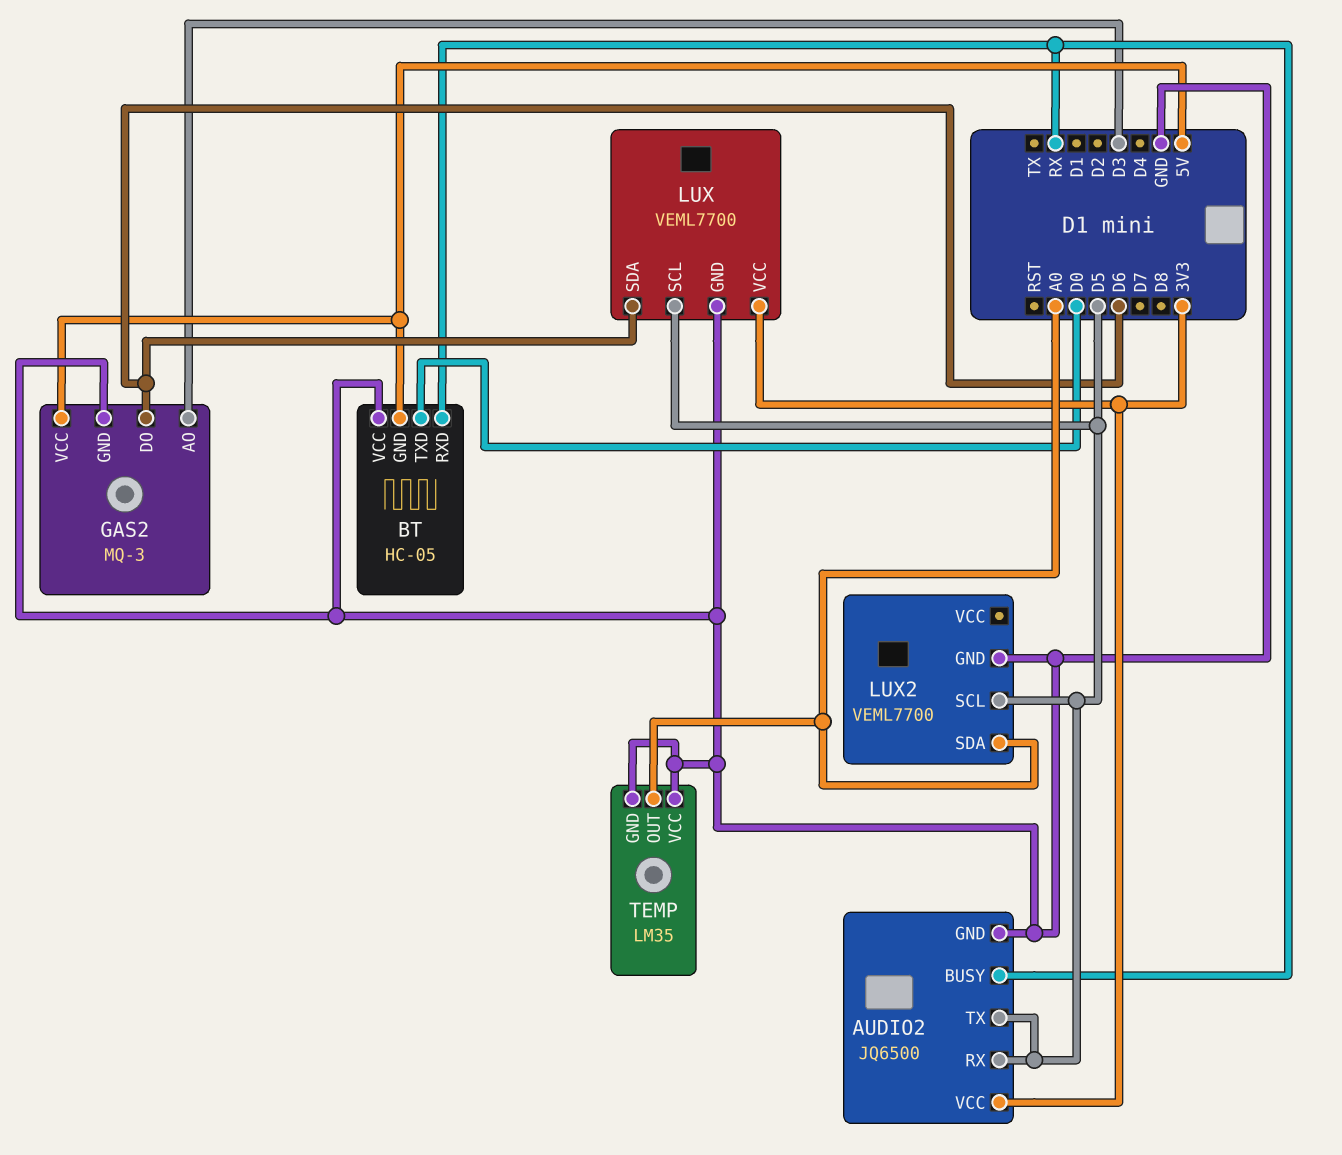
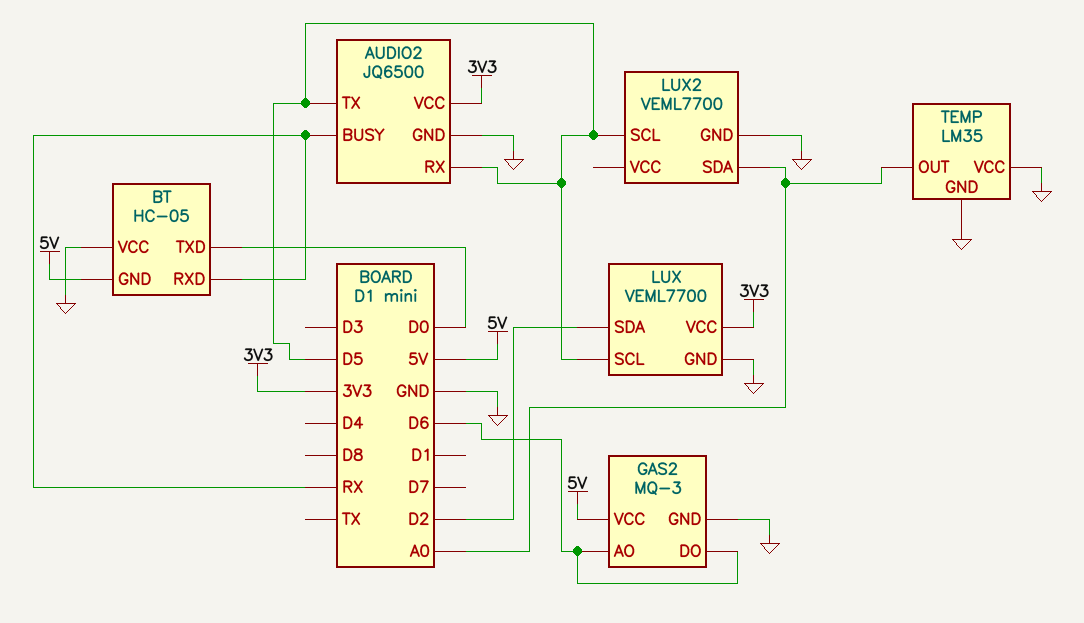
GAS2 pin AO: D3 -> D6
LUX pin SDA: D6 -> D2

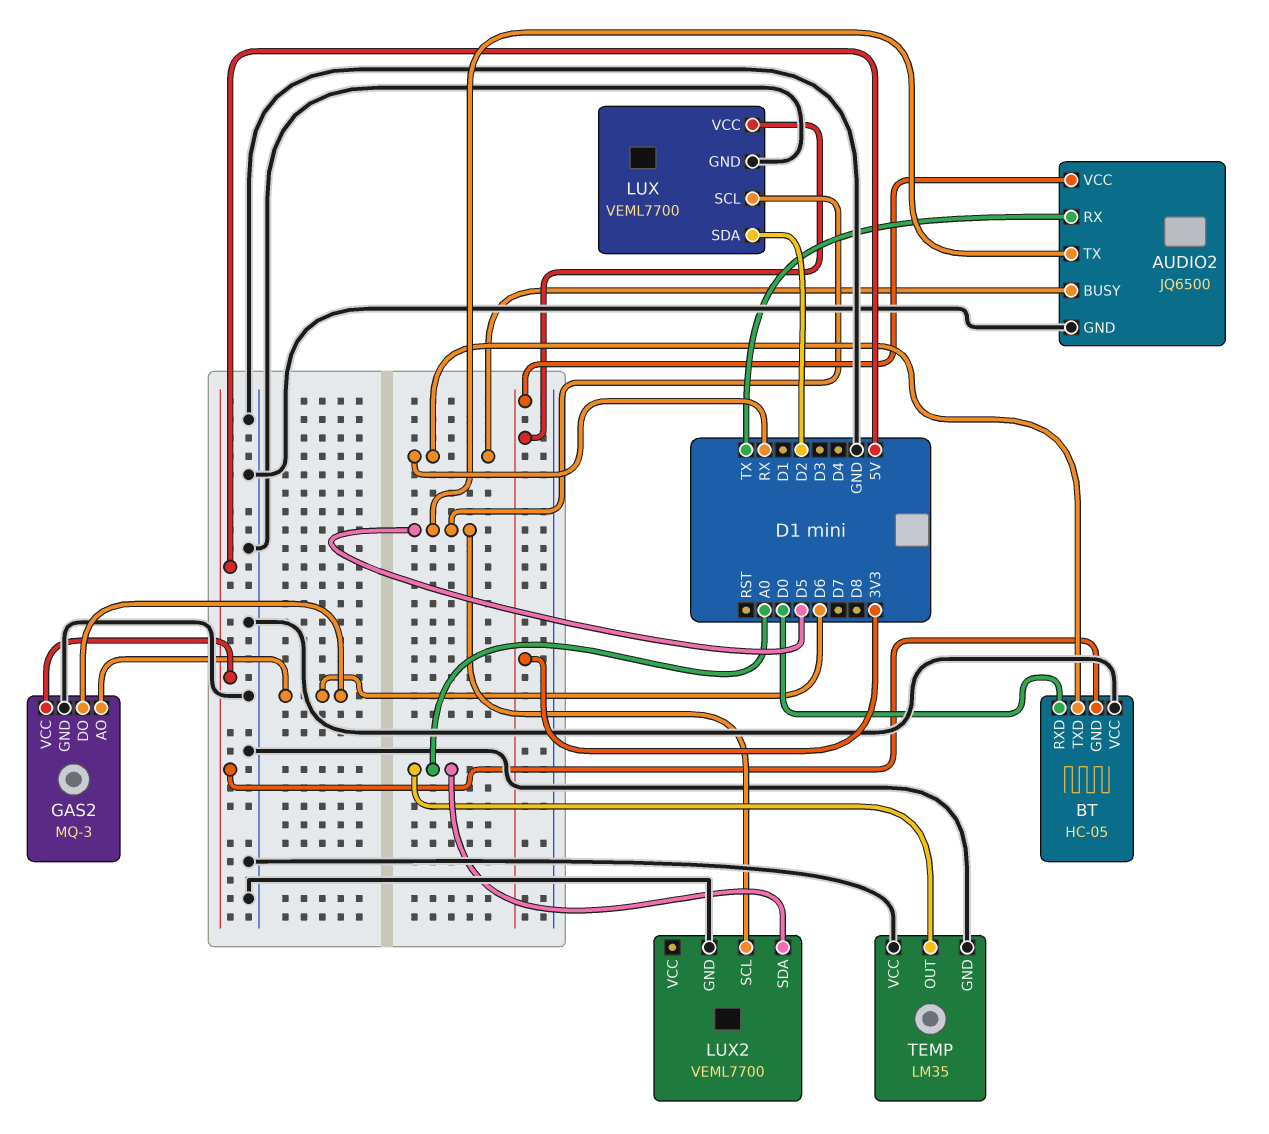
AUDIO2 pin RX: D5 -> TX
BT pin RXD: RX -> D0
BT pin TXD: D0 -> RX

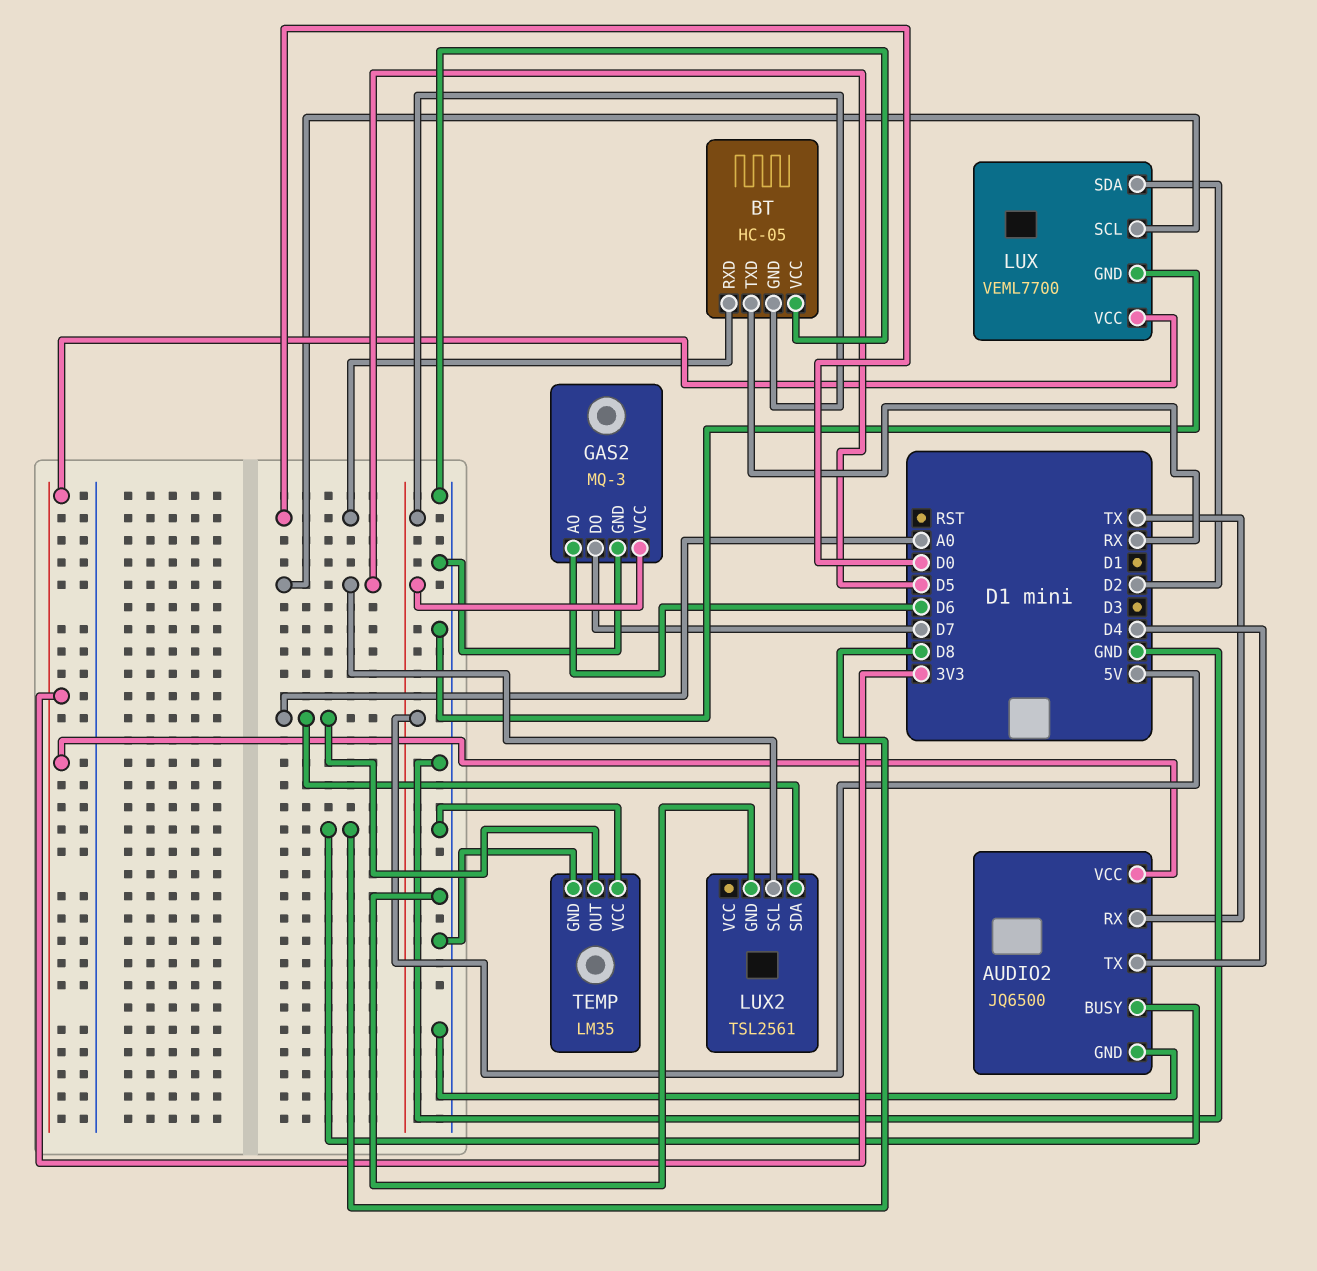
AUDIO2 pin BUSY: RX -> D8
AUDIO2 pin TX: D5 -> D4
GAS2 pin DO: D6 -> D7
LUX2: VEML7700 -> TSL2561

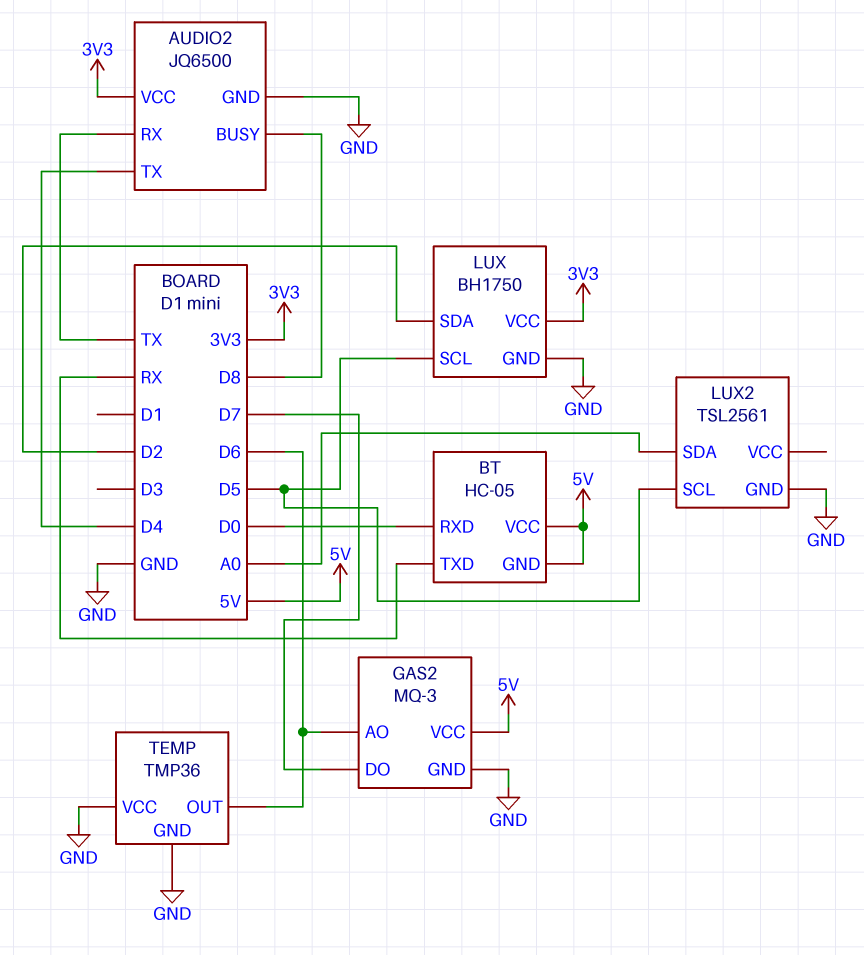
BT pin VCC: GND -> 5V
LUX: VEML7700 -> BH1750
TEMP: LM35 -> TMP36
TEMP pin OUT: A0 -> D6

